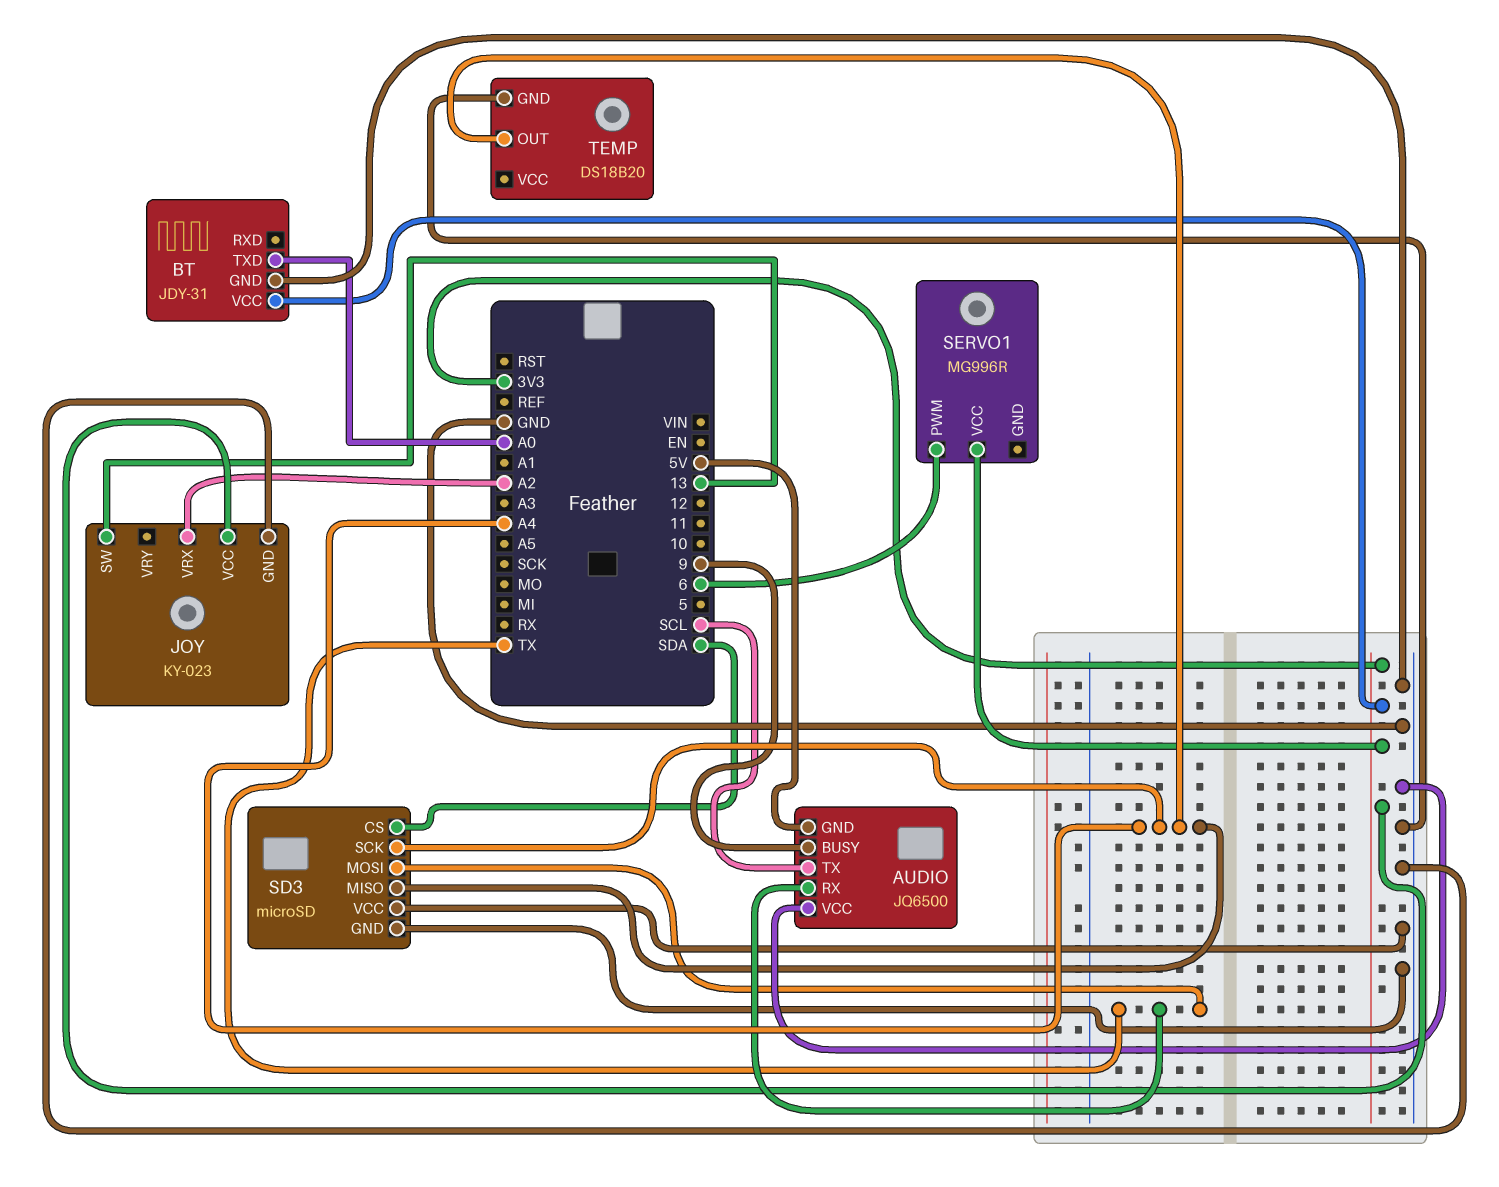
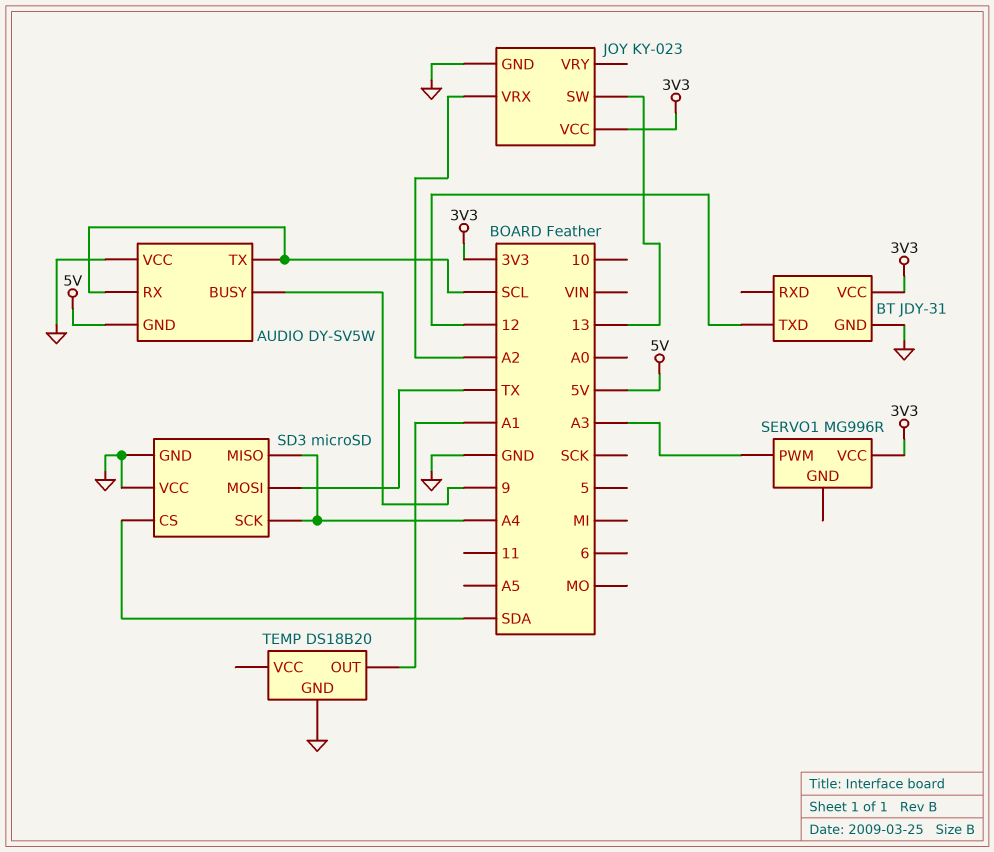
AUDIO: JQ6500 -> DY-SV5W
AUDIO pin RX: TX -> SCL
BT pin TXD: A0 -> 12
SERVO1 pin PWM: 6 -> A3
TEMP pin OUT: A4 -> A1

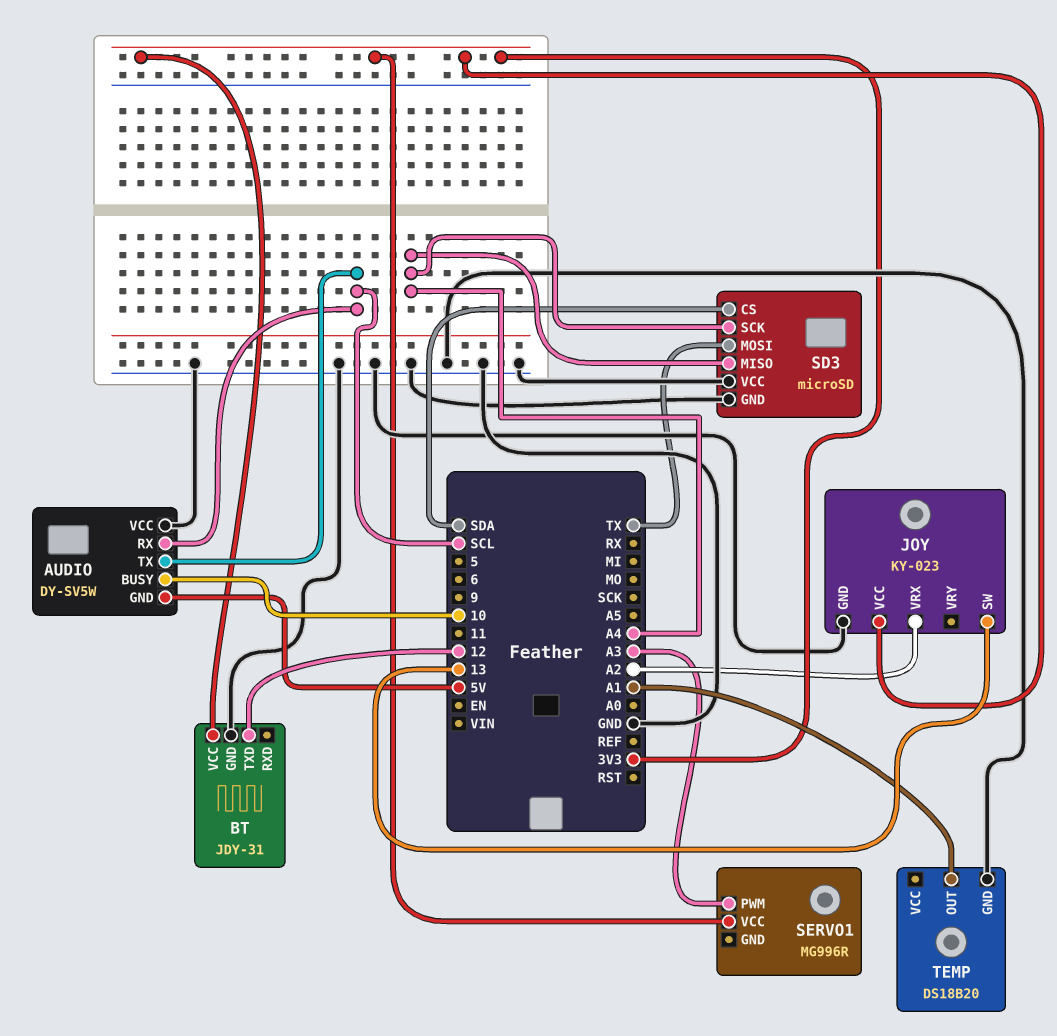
AUDIO pin BUSY: 9 -> 10

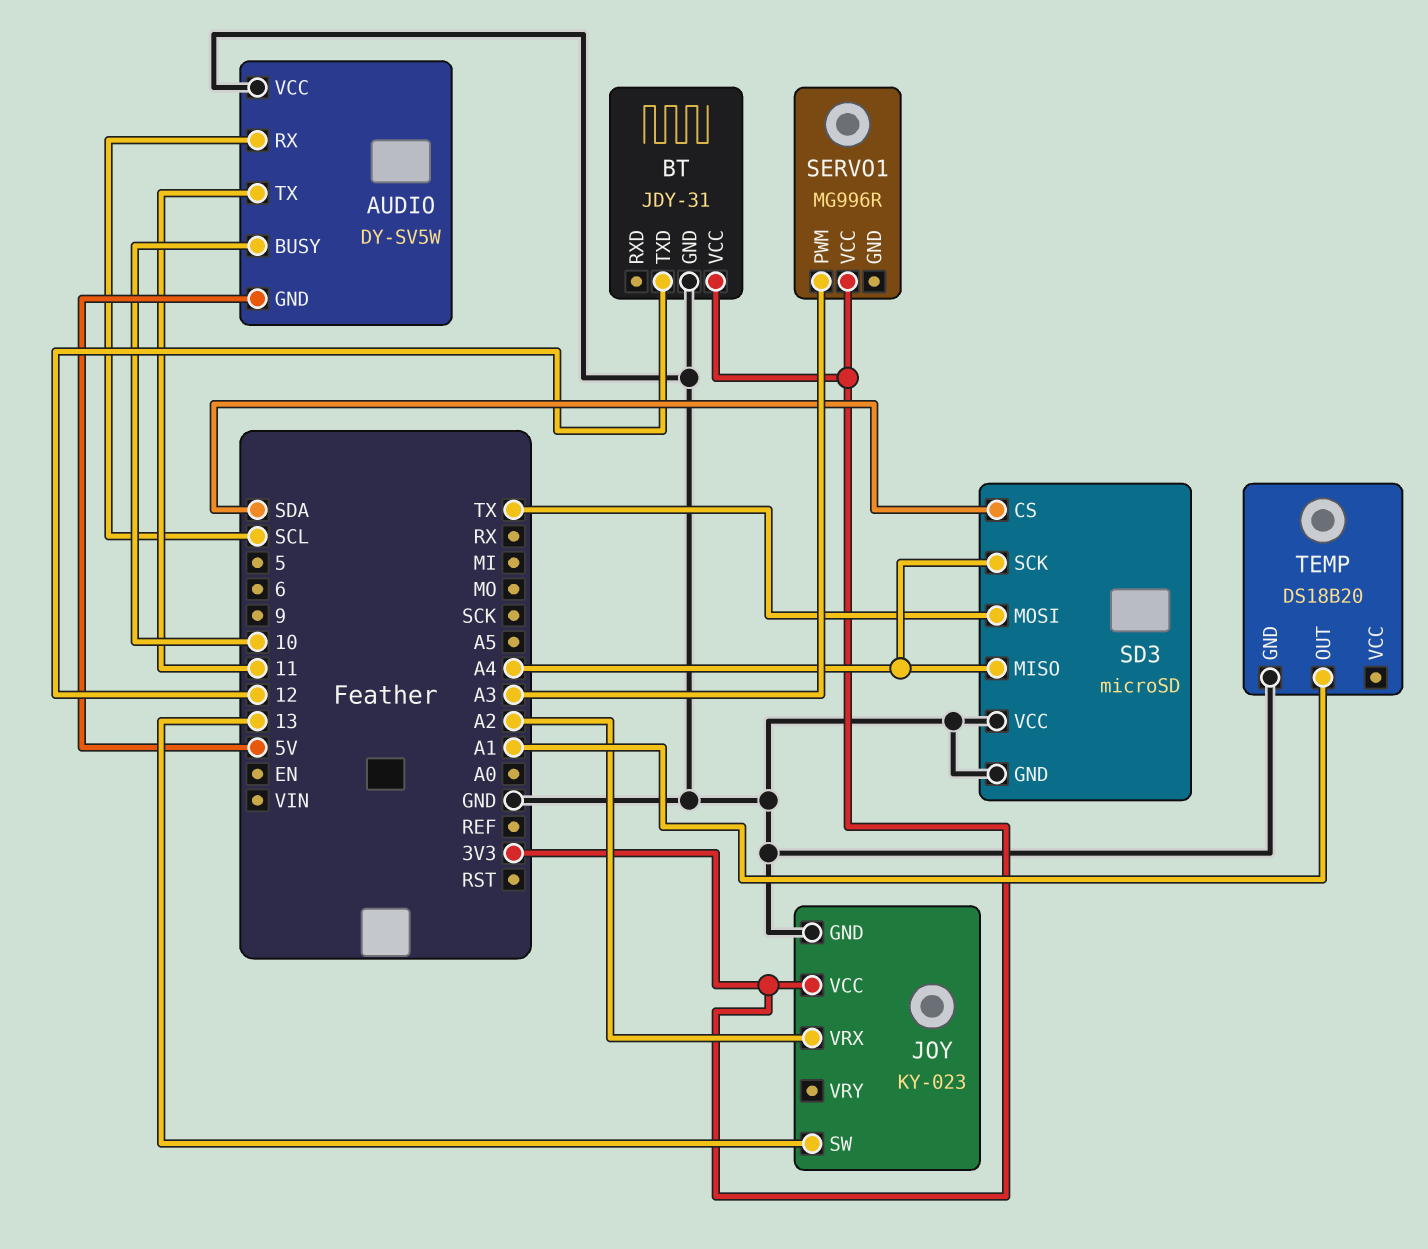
AUDIO pin TX: SCL -> 11

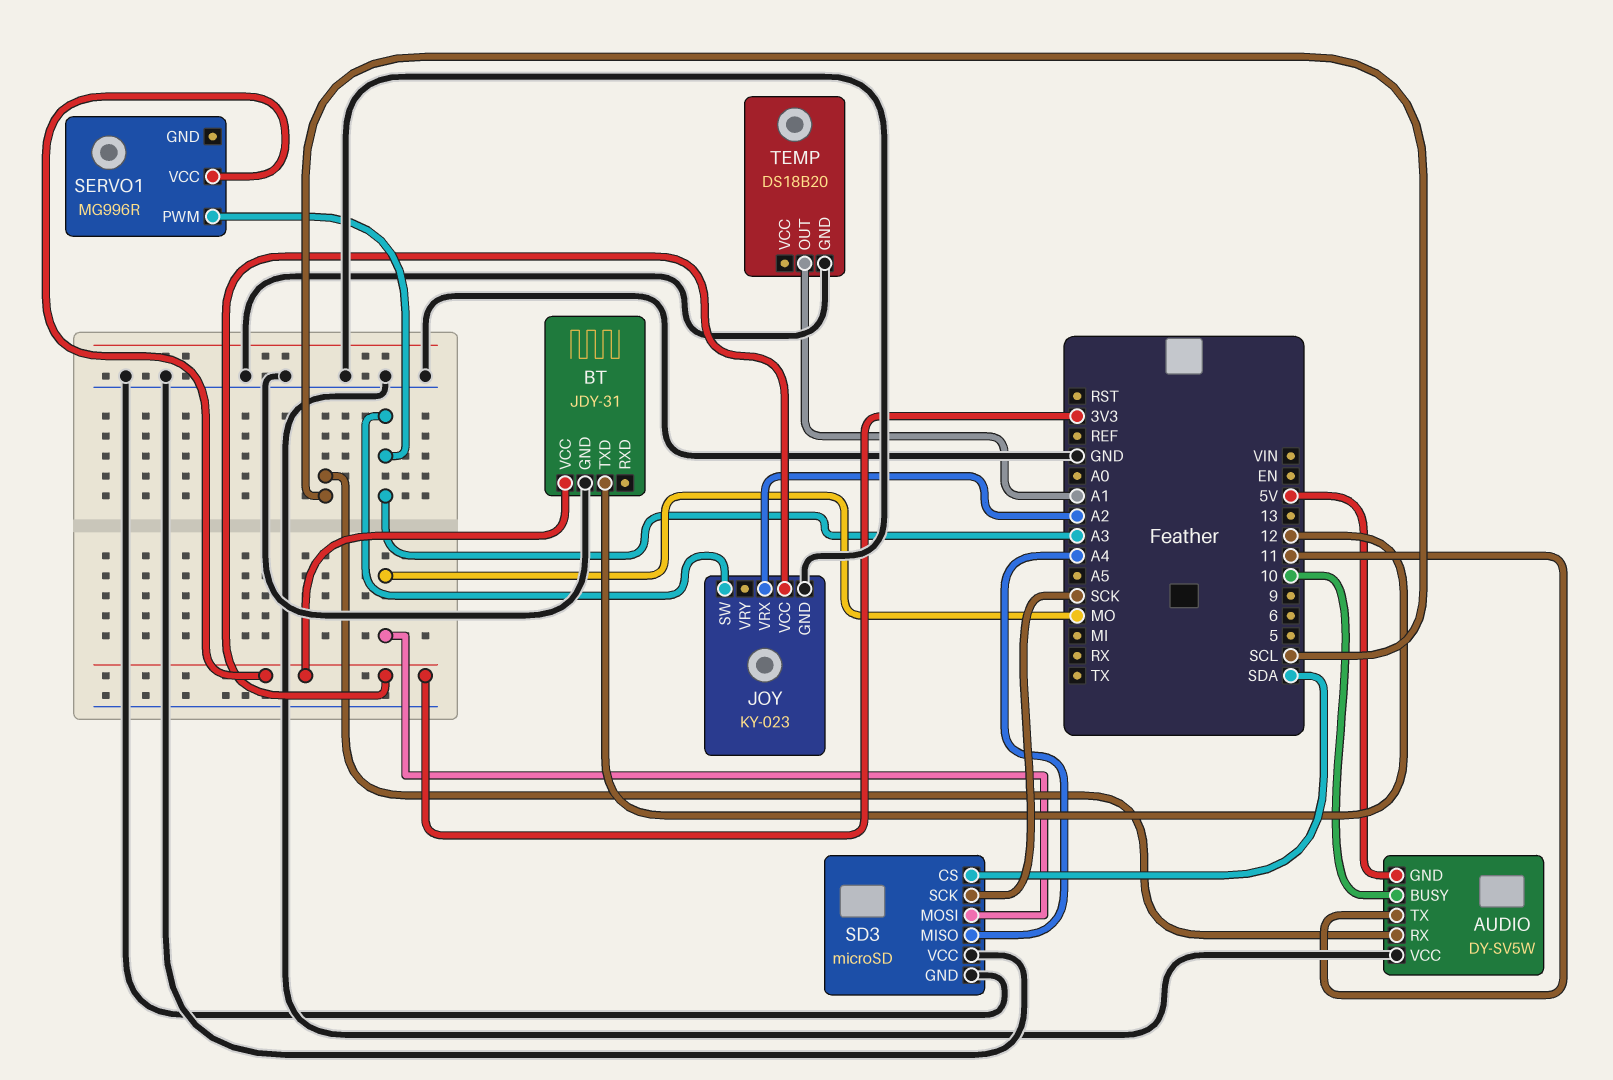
JOY pin SW: 13 -> A3
SD3 pin MOSI: TX -> MO
SD3 pin SCK: A4 -> SCK

